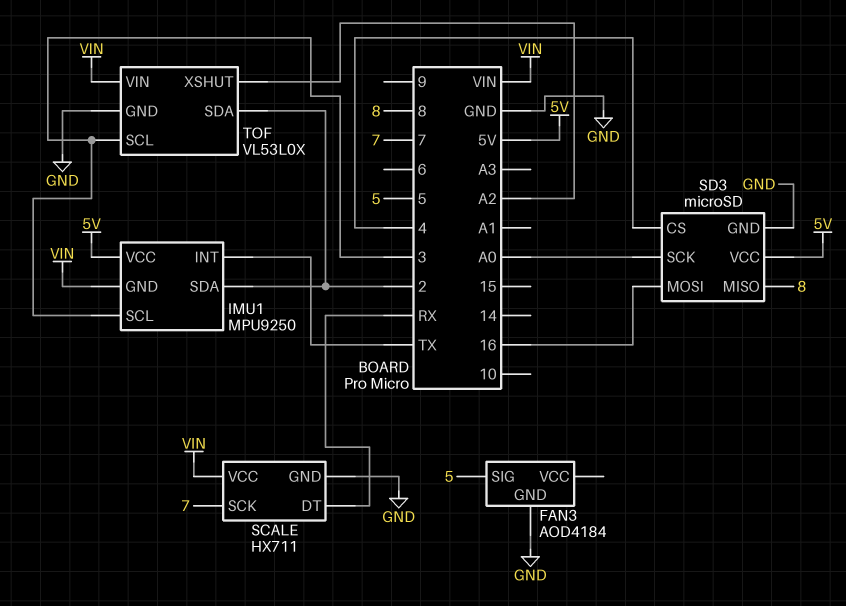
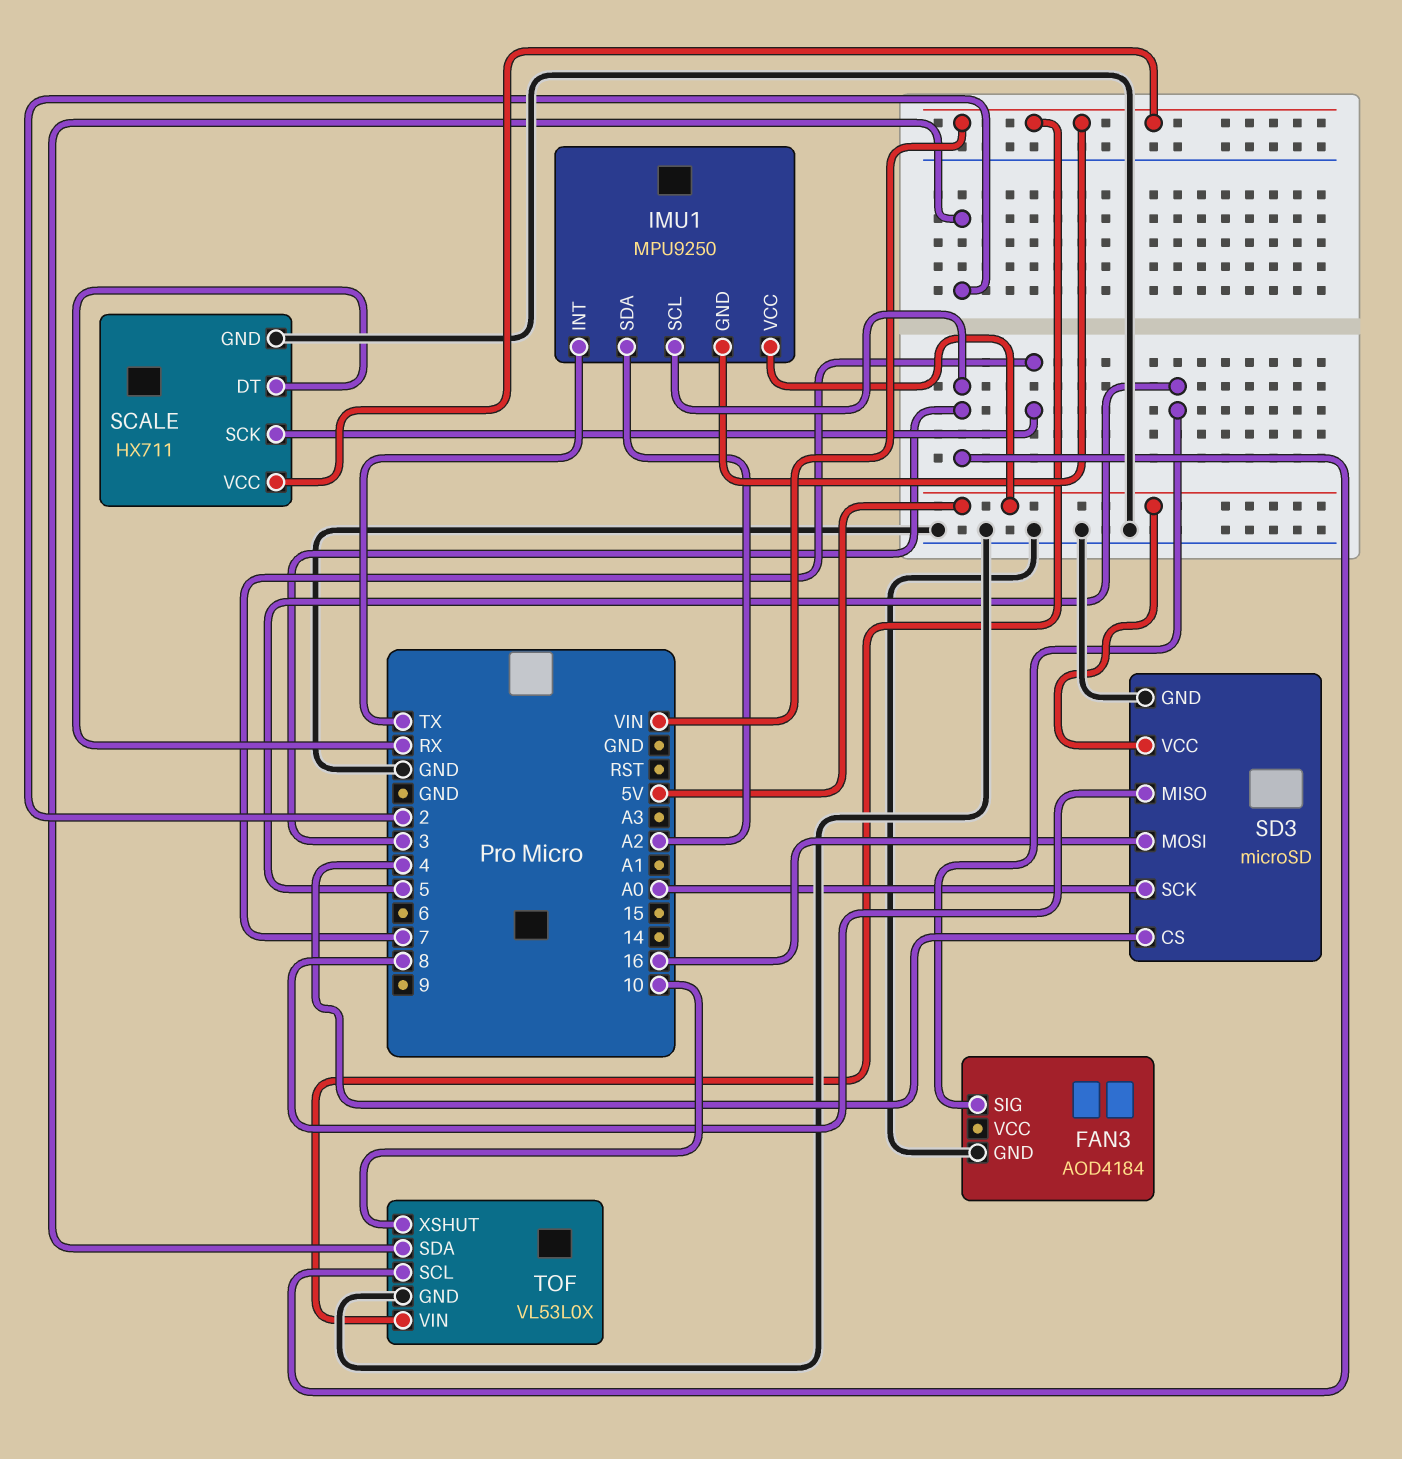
IMU1 pin SDA: 2 -> A2
TOF pin XSHUT: A2 -> 10

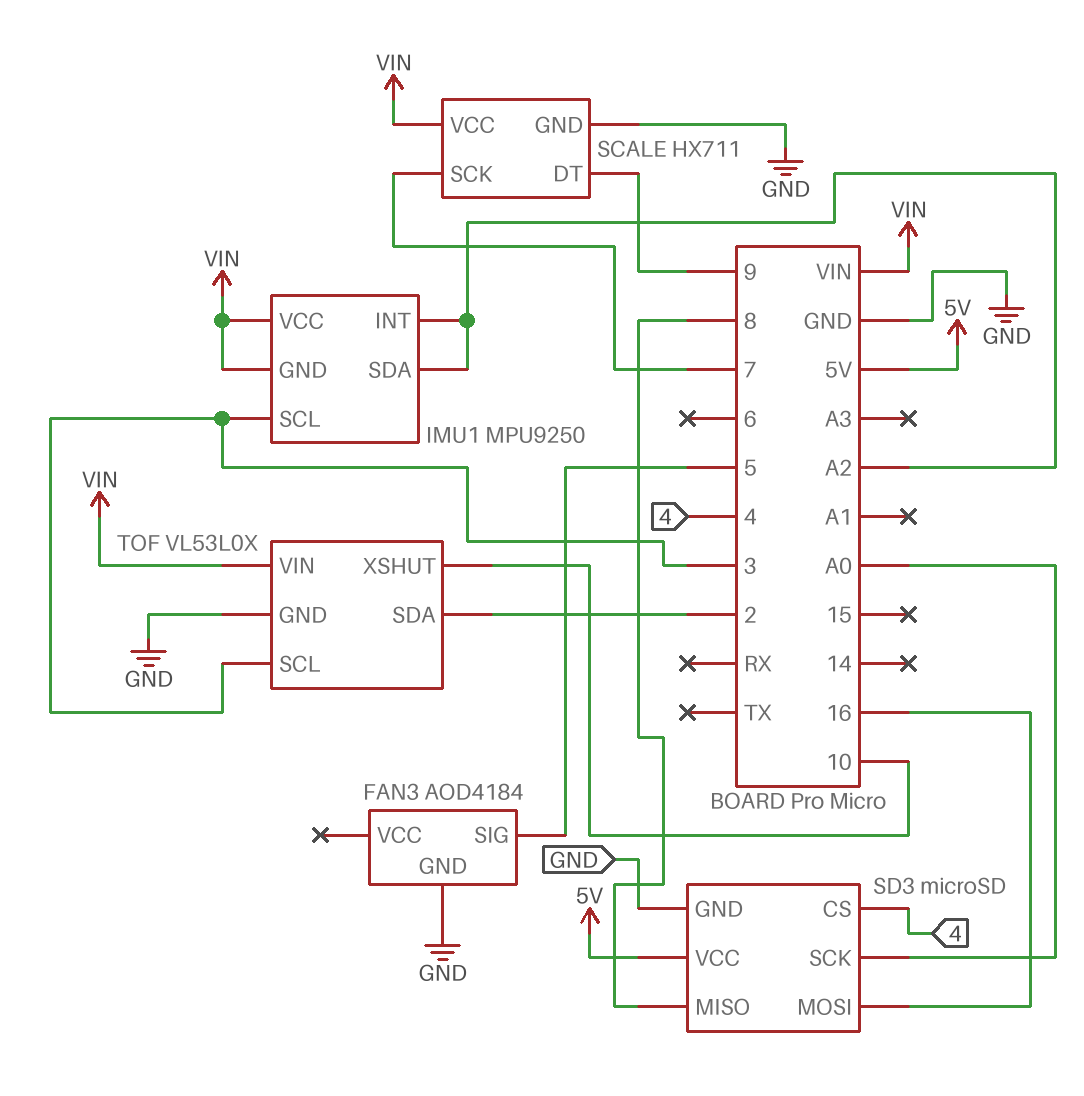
IMU1 pin INT: TX -> A2
IMU1 pin VCC: 5V -> VIN
SCALE pin DT: RX -> 9

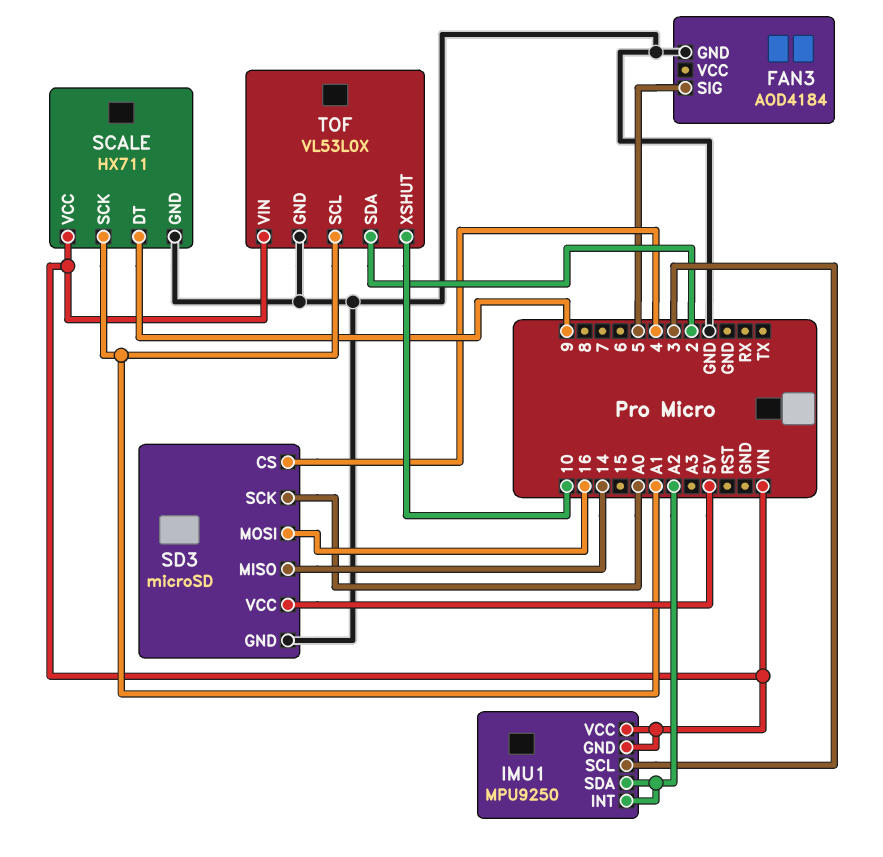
SCALE pin SCK: 7 -> A1
SD3 pin MISO: 8 -> 14
TOF pin SCL: 3 -> A1

